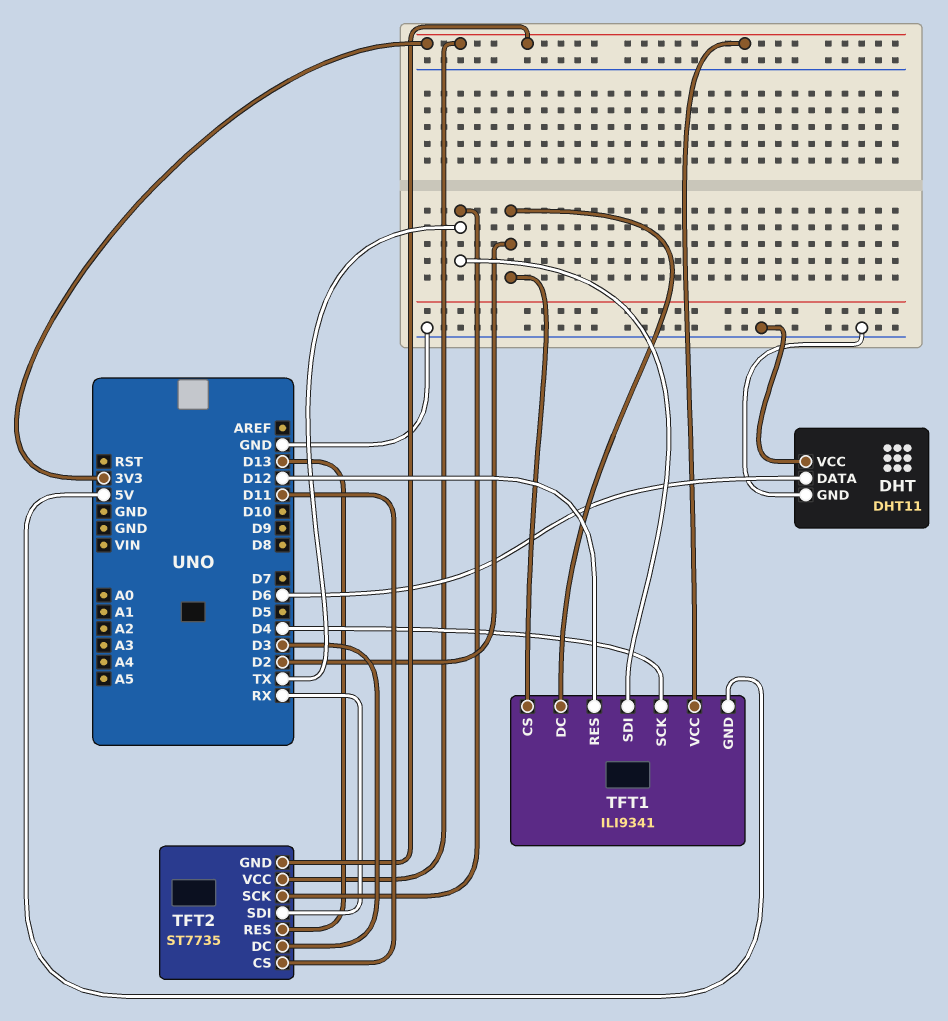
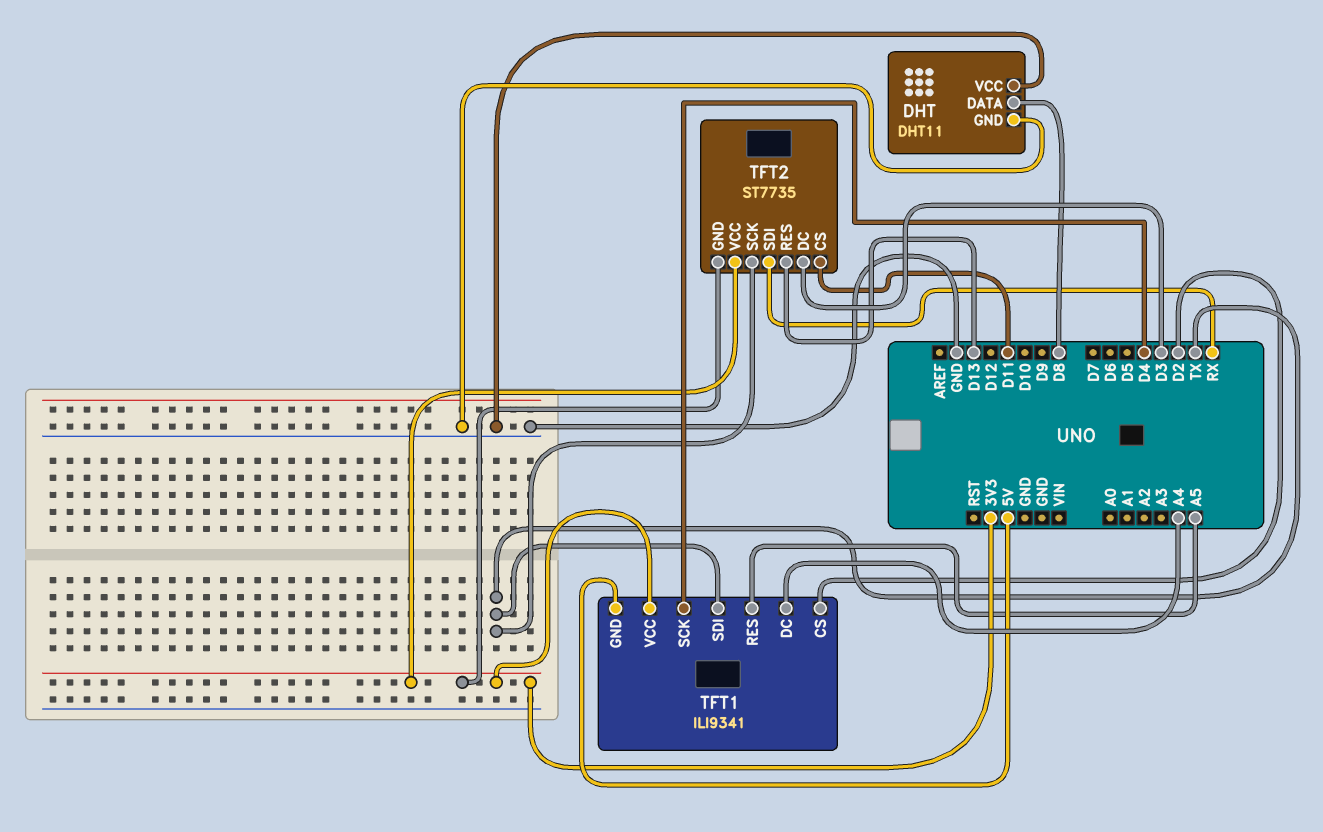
DHT pin DATA: D6 -> D8
TFT1 pin DC: D2 -> A4
TFT1 pin RES: D12 -> A5

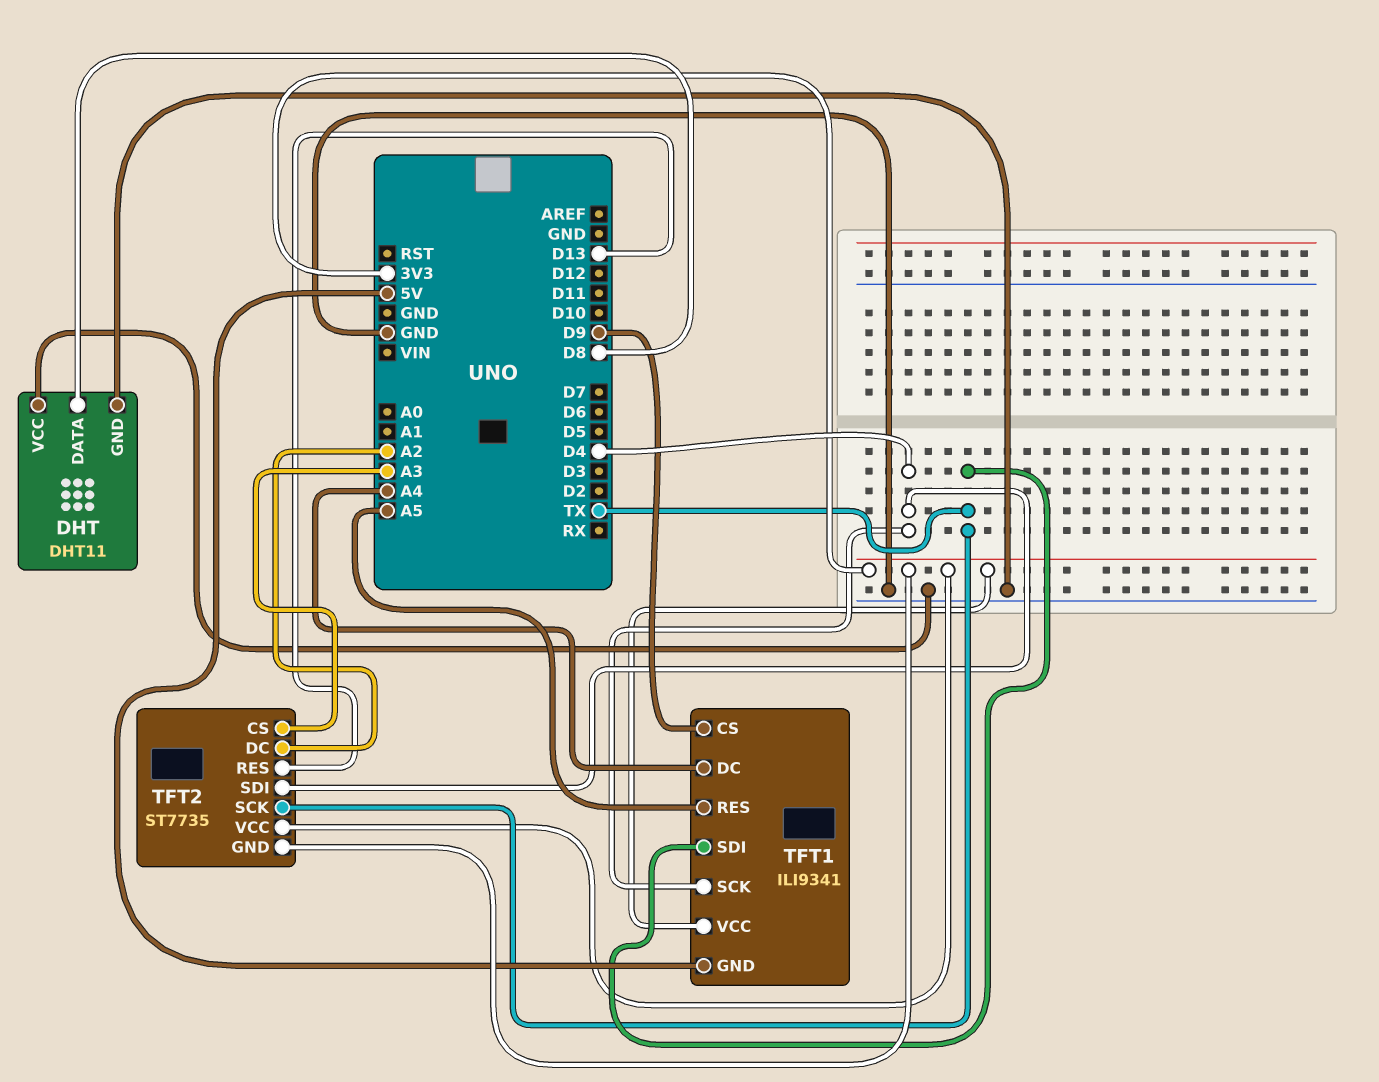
TFT1 pin CS: D2 -> D9
TFT2 pin CS: D11 -> A3
TFT2 pin DC: D3 -> A2
TFT2 pin SDI: RX -> D4

